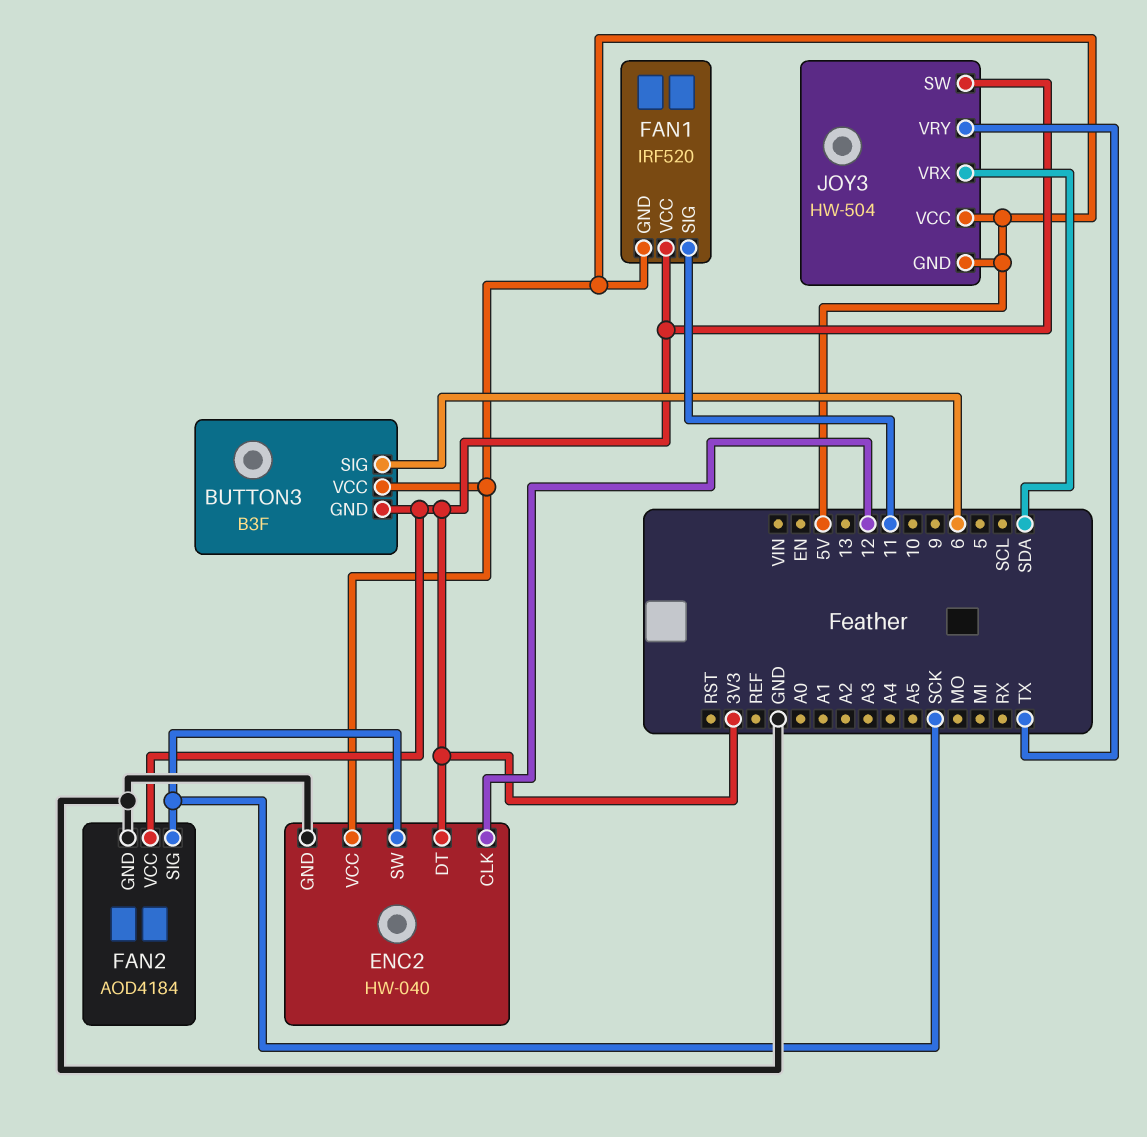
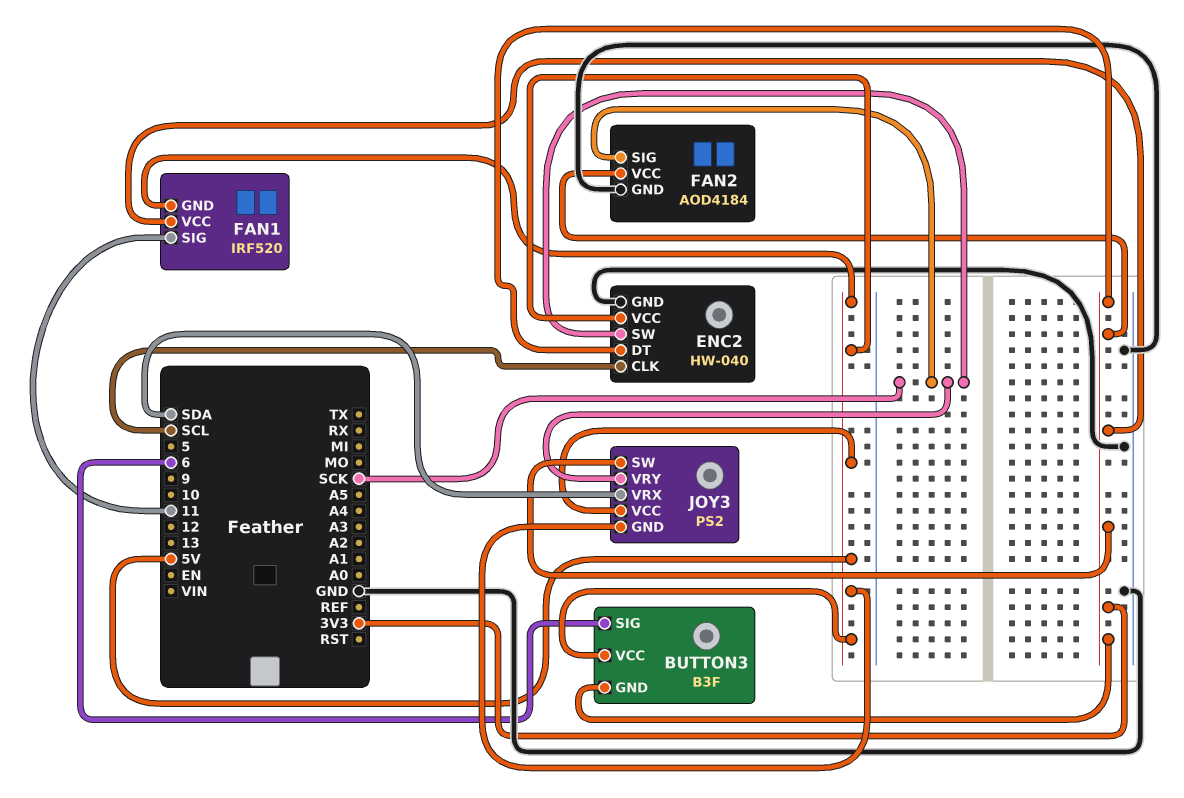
ENC2 pin CLK: 12 -> SCL
JOY3: HW-504 -> PS2
JOY3 pin VRY: TX -> SCK

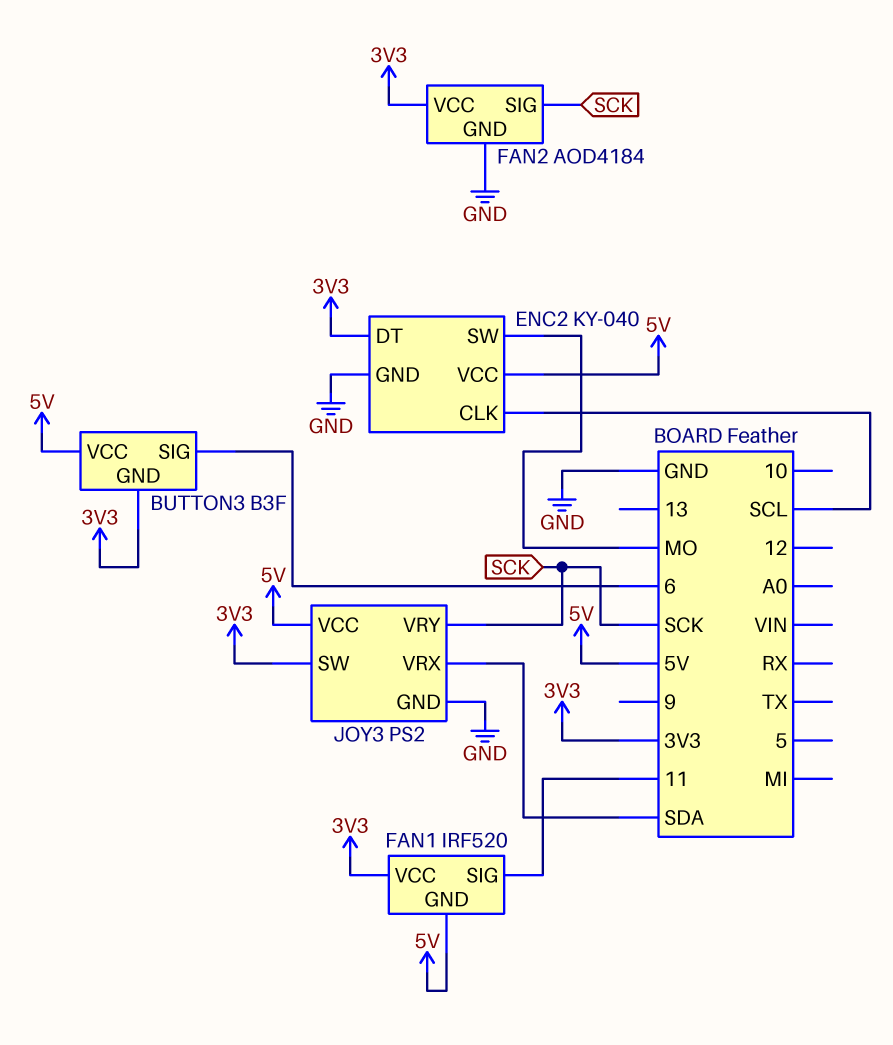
ENC2: HW-040 -> KY-040
ENC2 pin SW: SCK -> MO
JOY3 pin GND: 5V -> GND

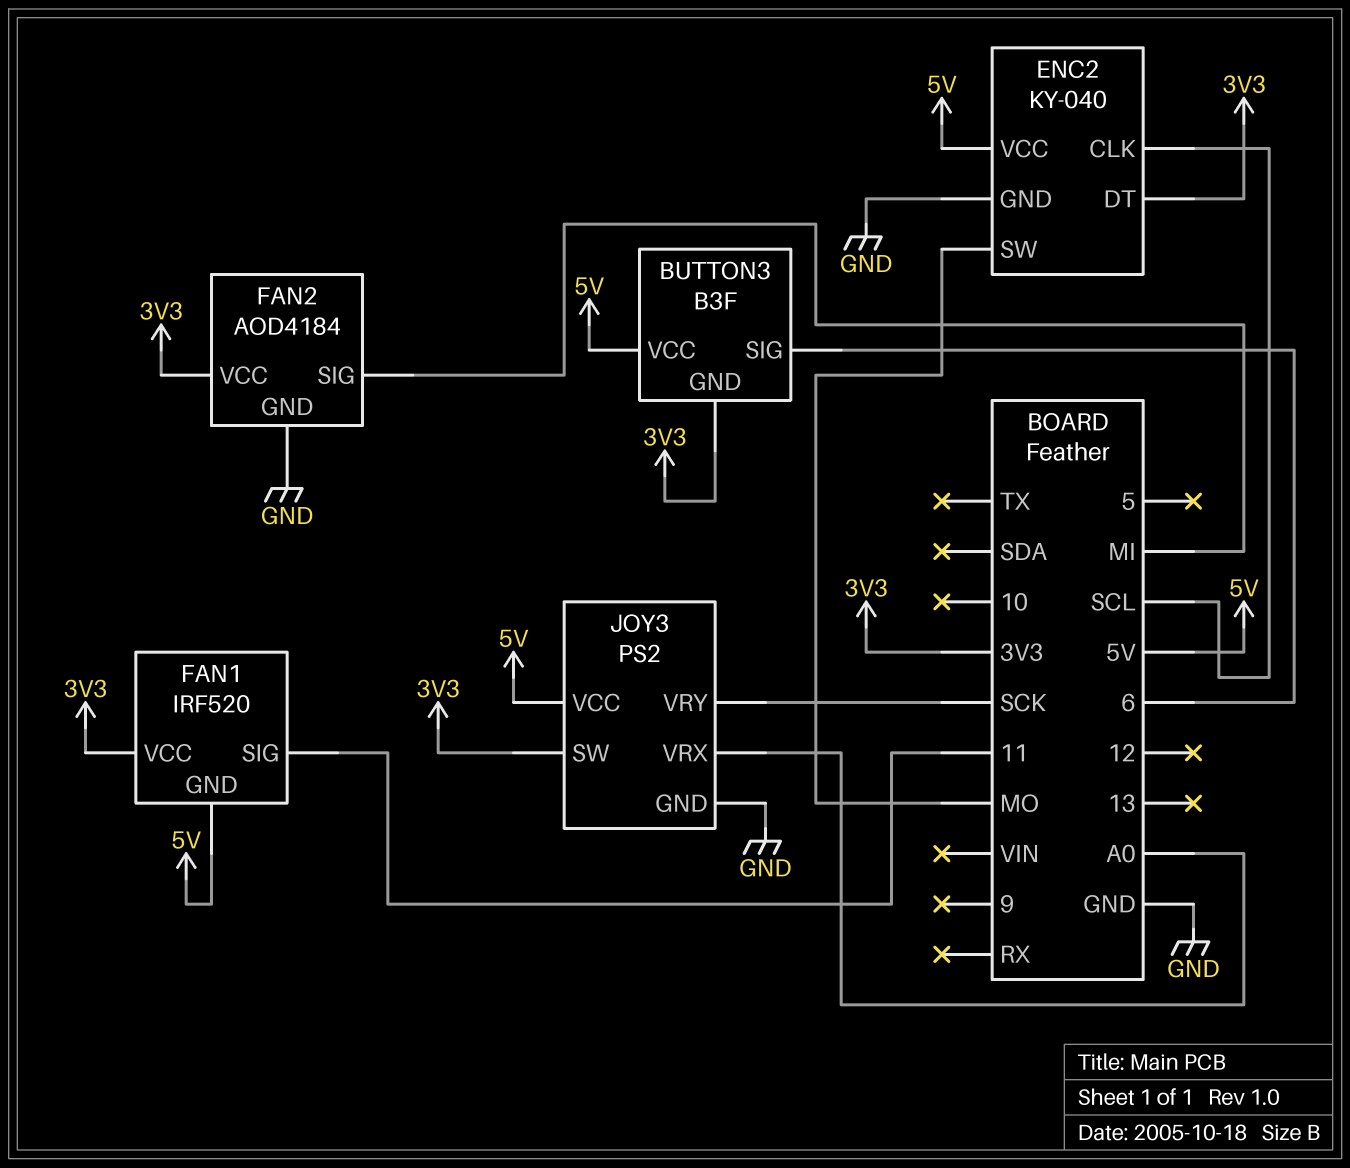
FAN2 pin SIG: SCK -> MI
JOY3 pin VRX: SDA -> A0

